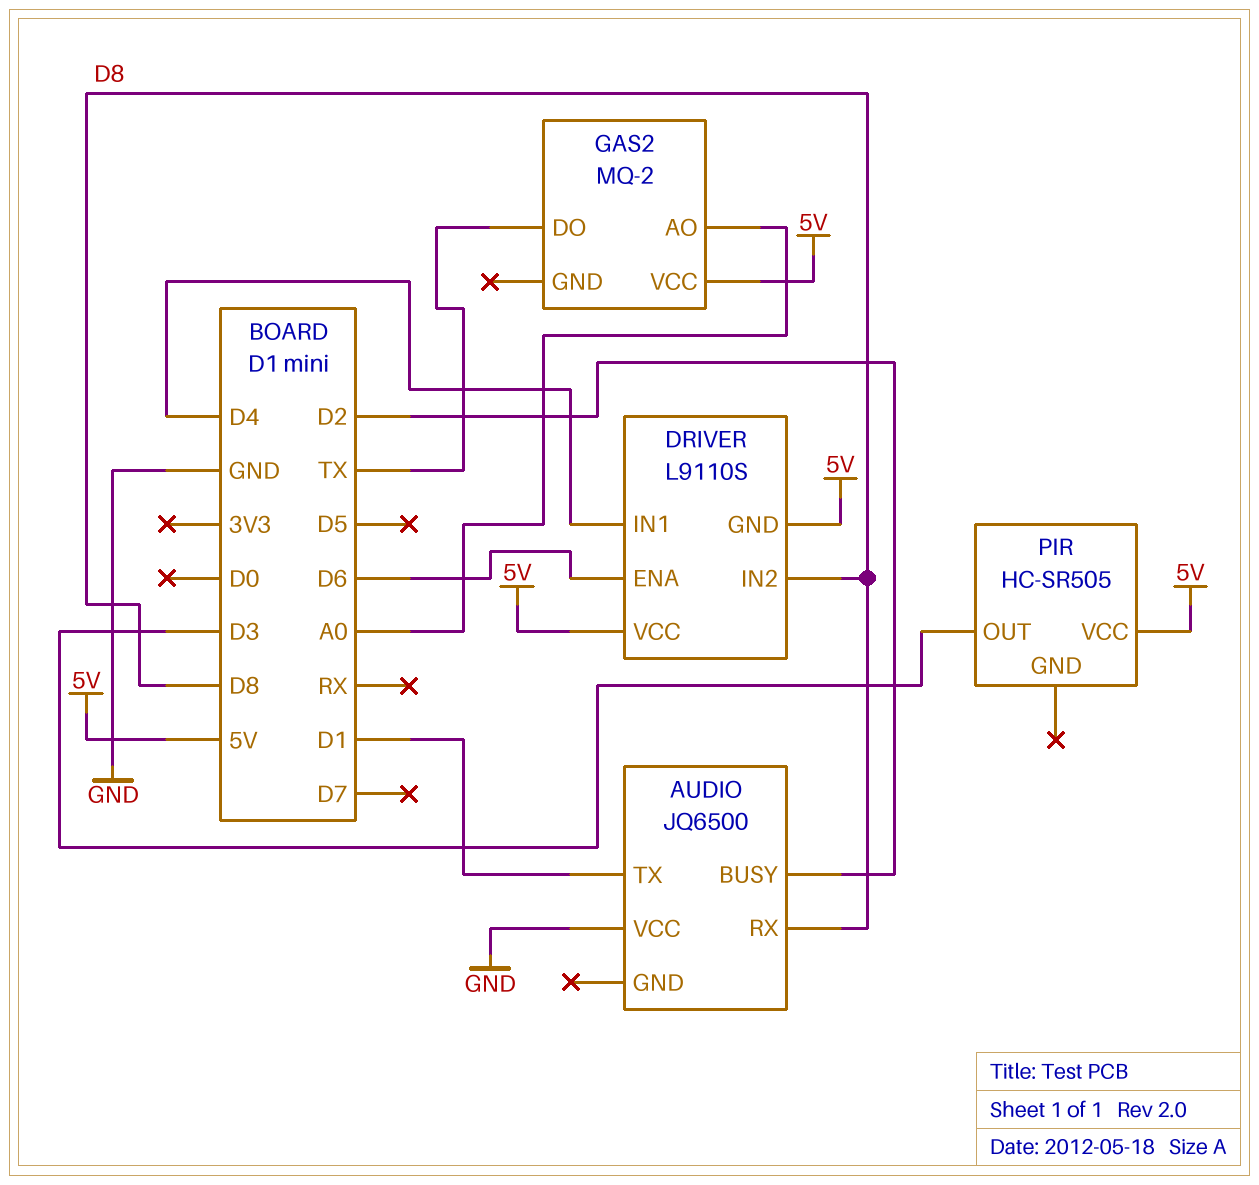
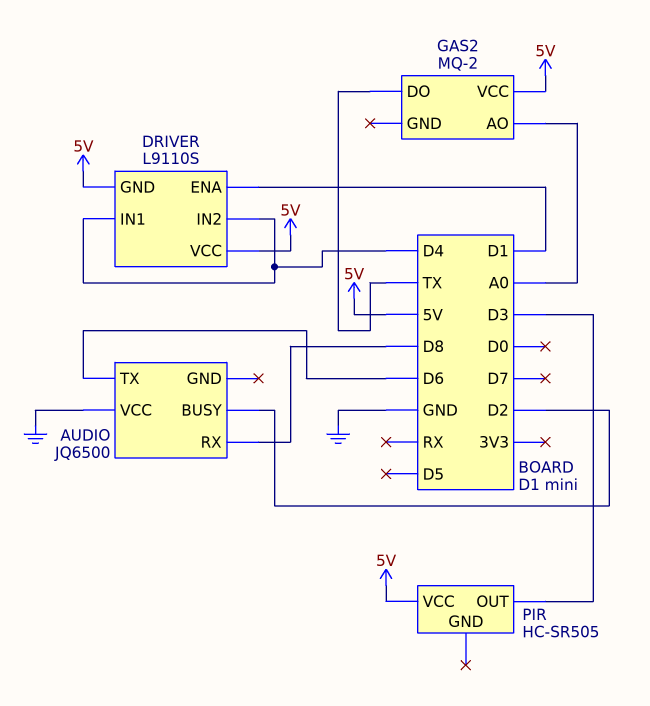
AUDIO pin TX: D1 -> D6
DRIVER pin ENA: D6 -> D1
DRIVER pin IN2: D8 -> D4

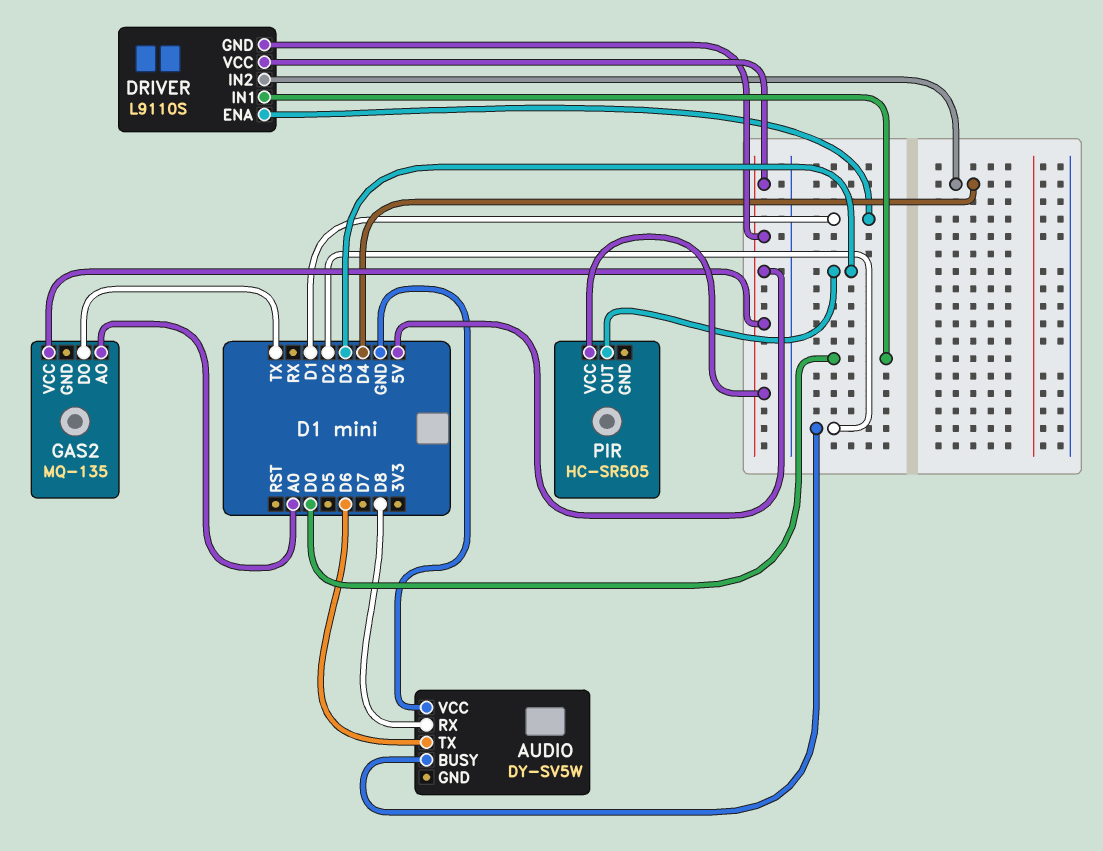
AUDIO: JQ6500 -> DY-SV5W
DRIVER pin IN1: D4 -> D0
GAS2: MQ-2 -> MQ-135

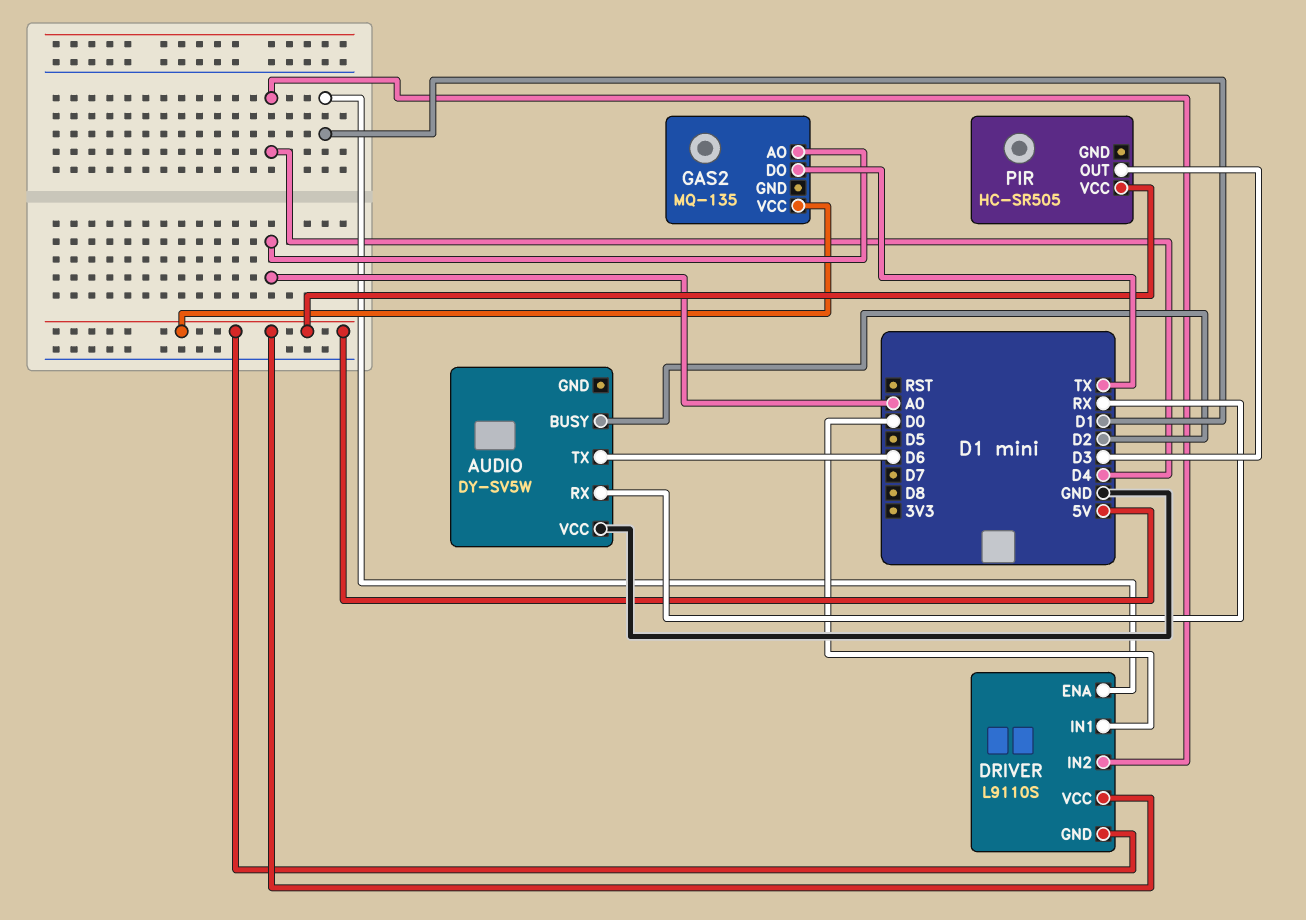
AUDIO pin RX: D8 -> RX

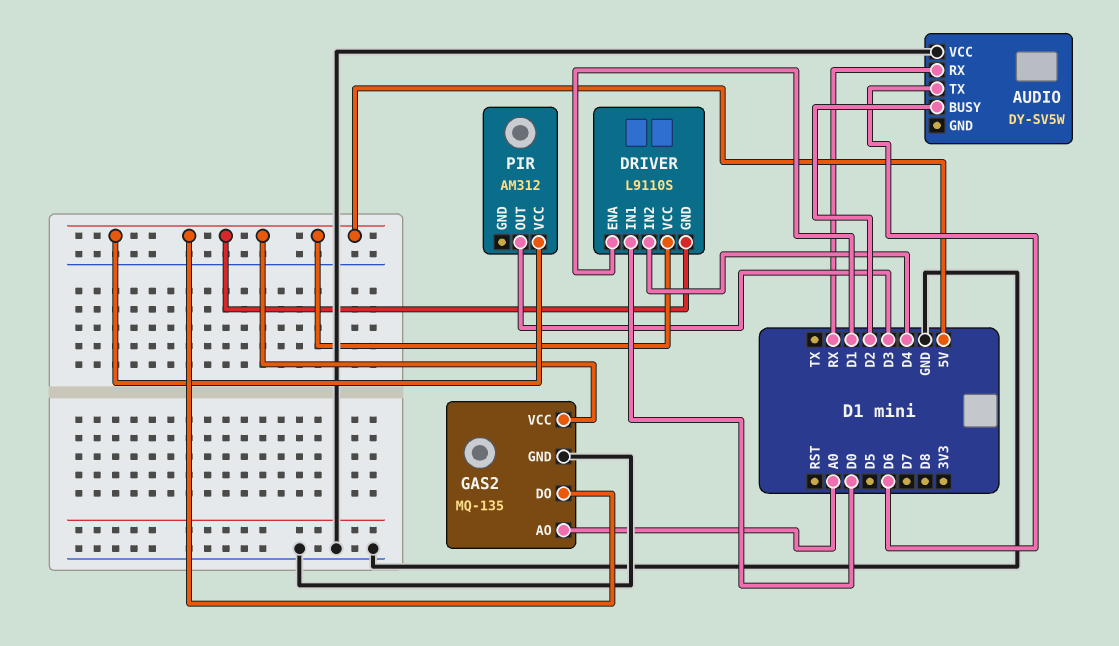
GAS2 pin DO: TX -> 5V
GAS2 pin GND: none -> GND
PIR: HC-SR505 -> AM312

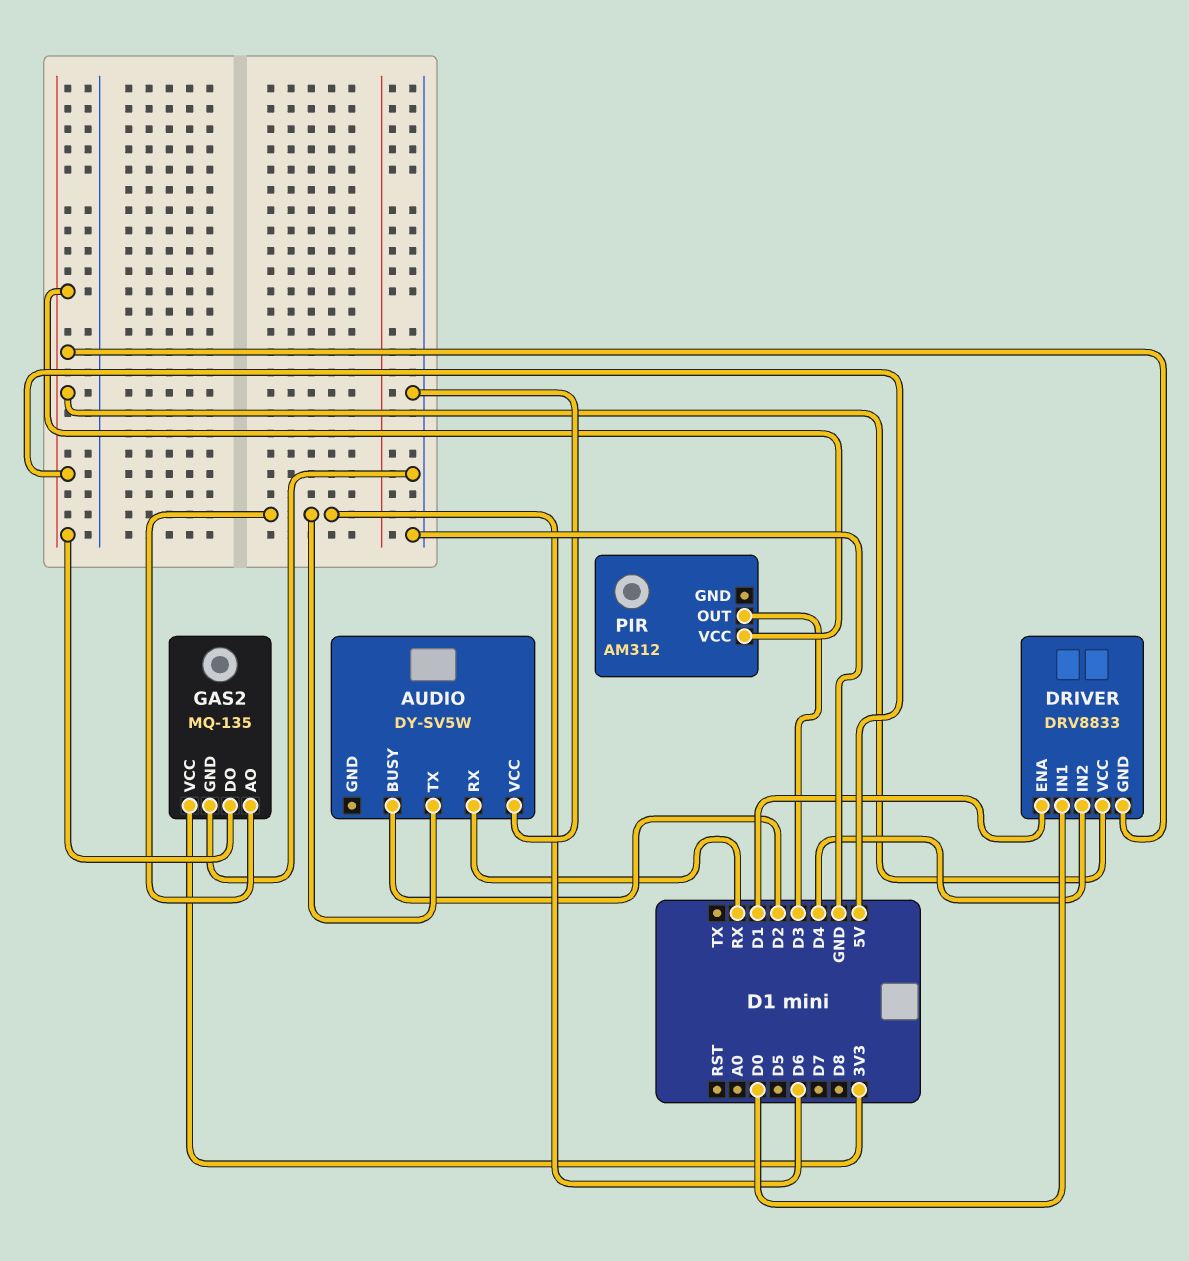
DRIVER: L9110S -> DRV8833
GAS2 pin AO: A0 -> D6
GAS2 pin VCC: 5V -> 3V3

